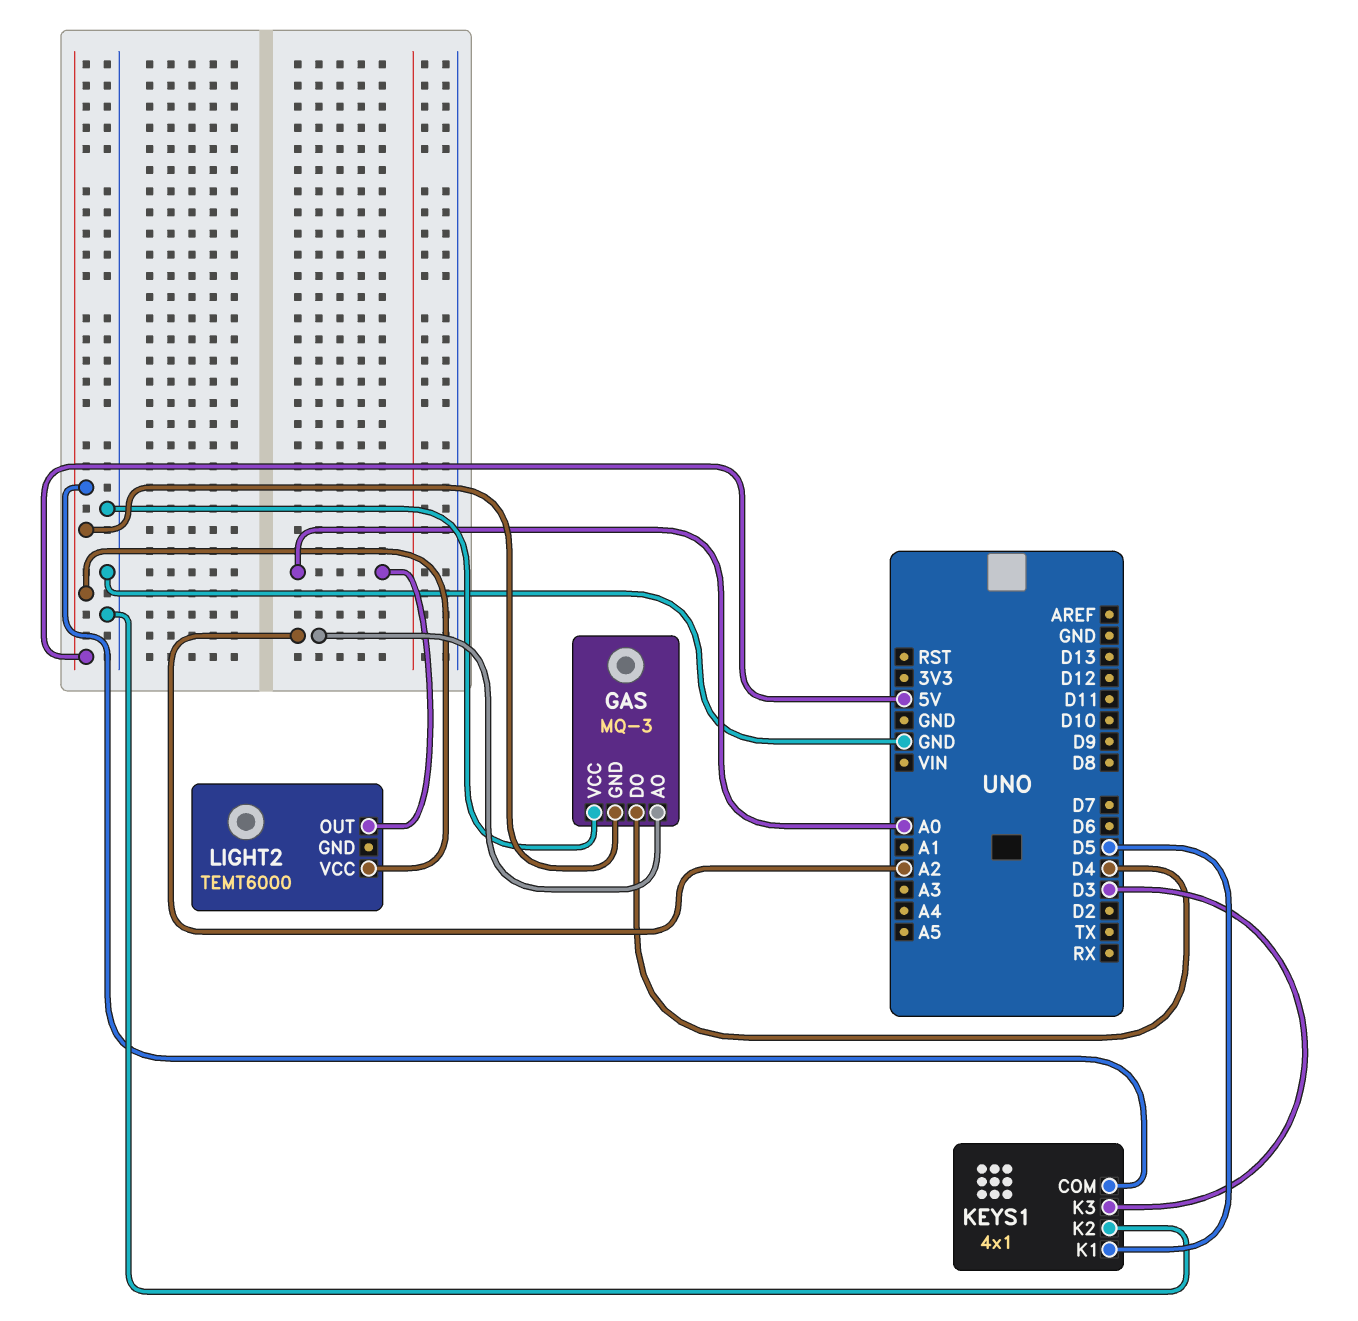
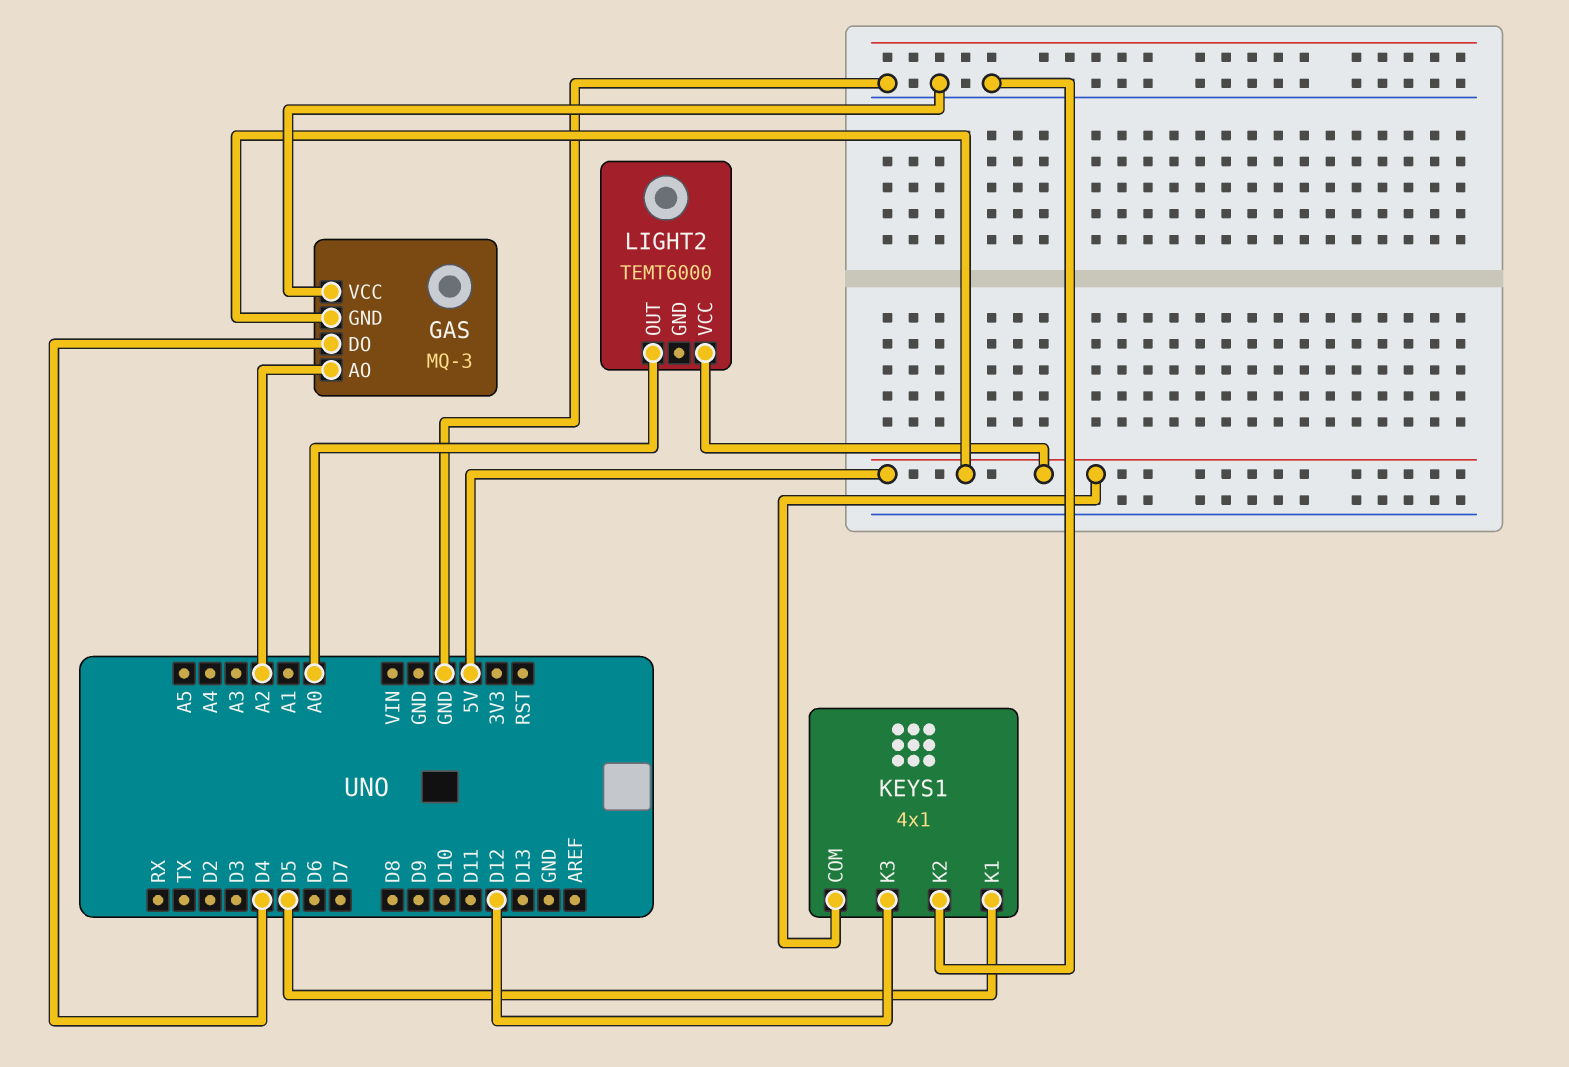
KEYS1 pin K3: D3 -> D12

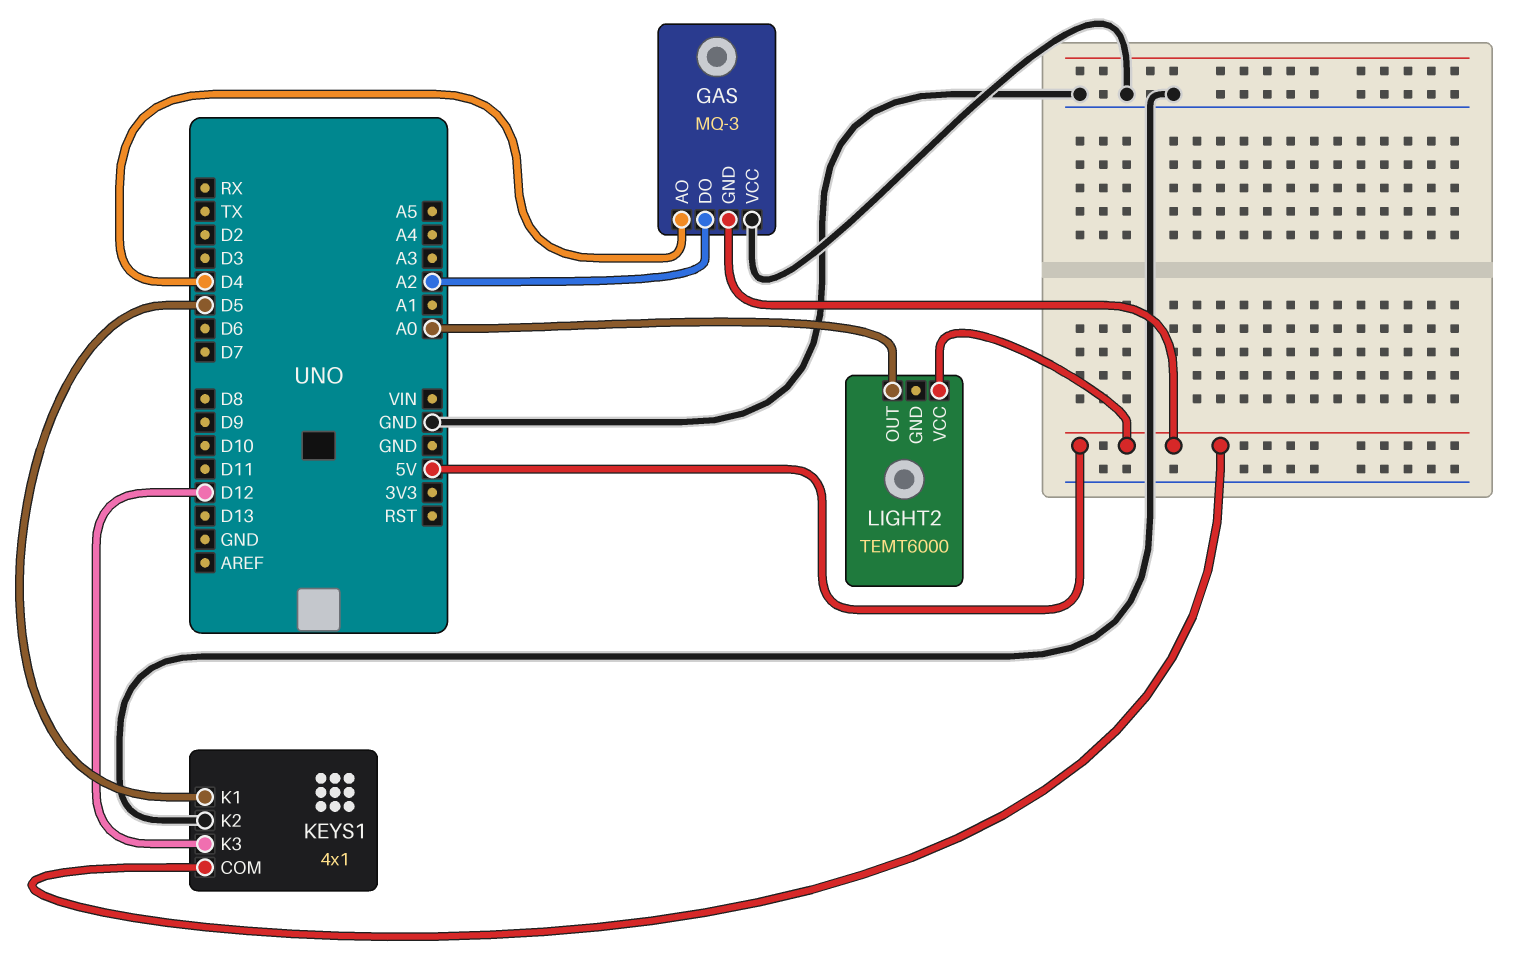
GAS pin AO: A2 -> D4
GAS pin DO: D4 -> A2

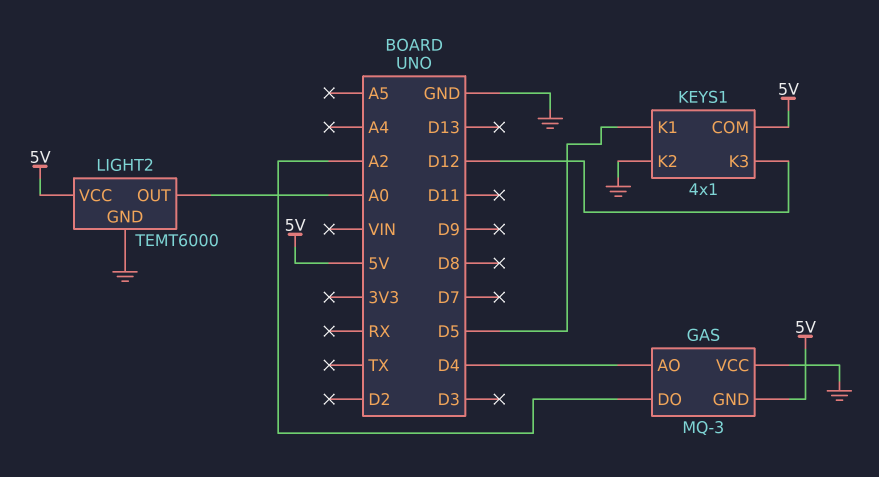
LIGHT2 pin GND: none -> GND

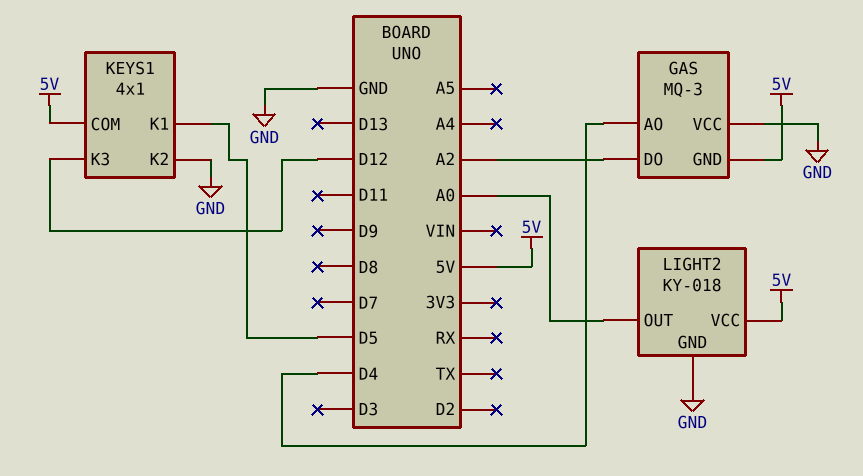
LIGHT2: TEMT6000 -> KY-018

